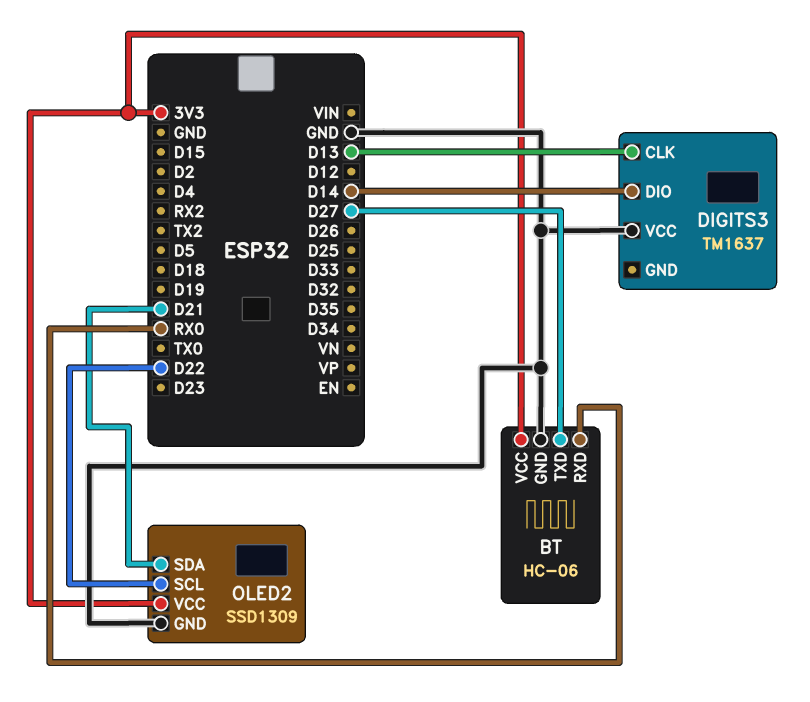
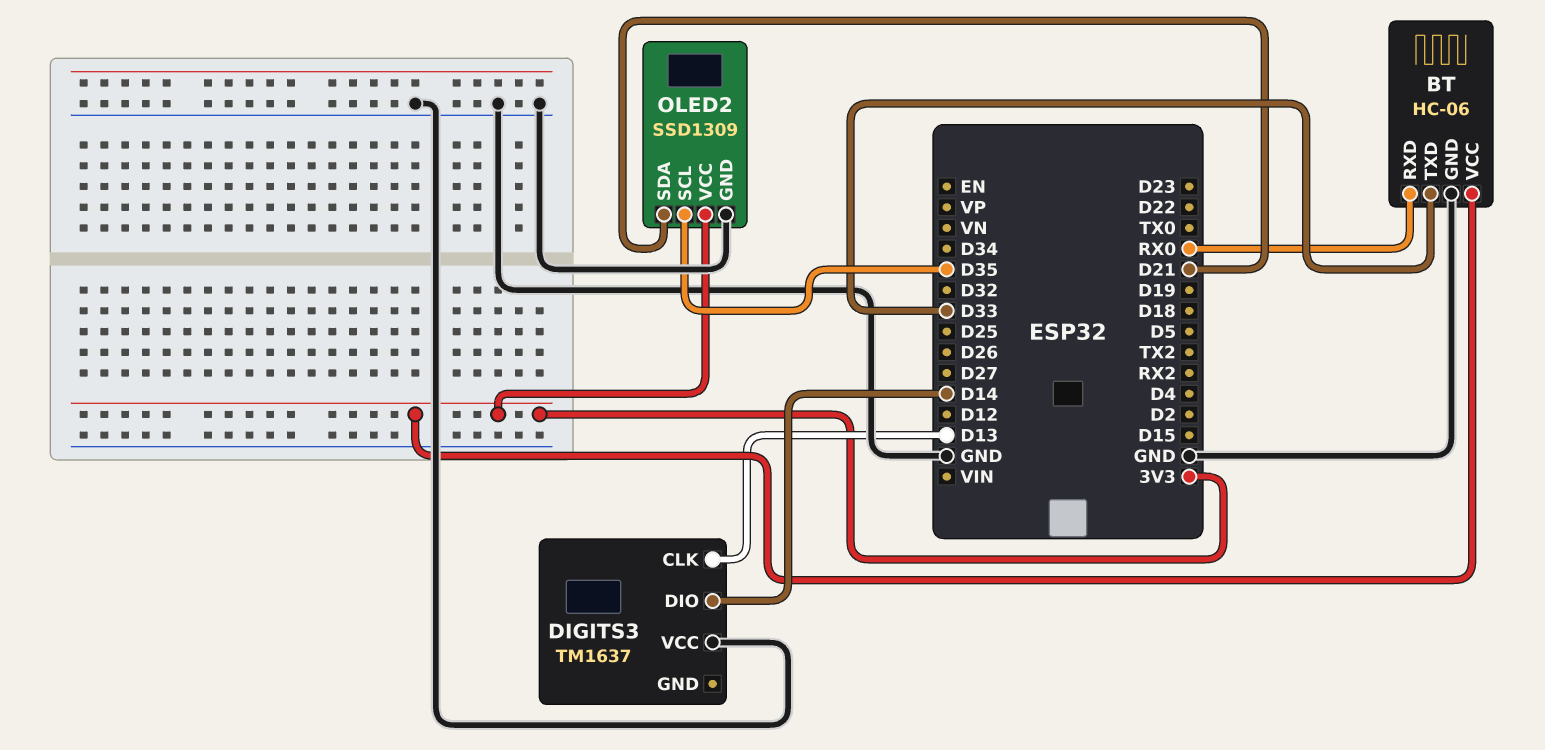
BT pin TXD: D27 -> D33
OLED2 pin SCL: D22 -> D35

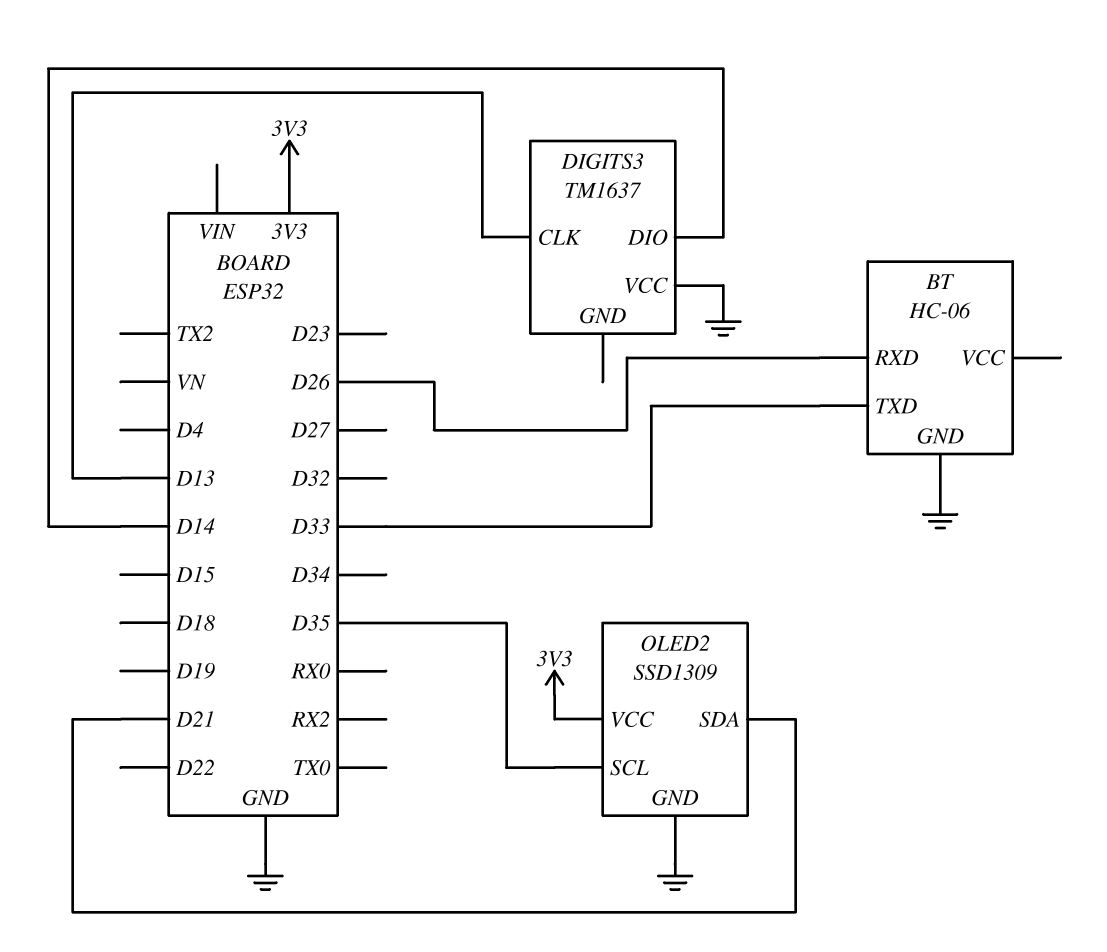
BT pin RXD: RX0 -> D26
BT pin VCC: 3V3 -> none

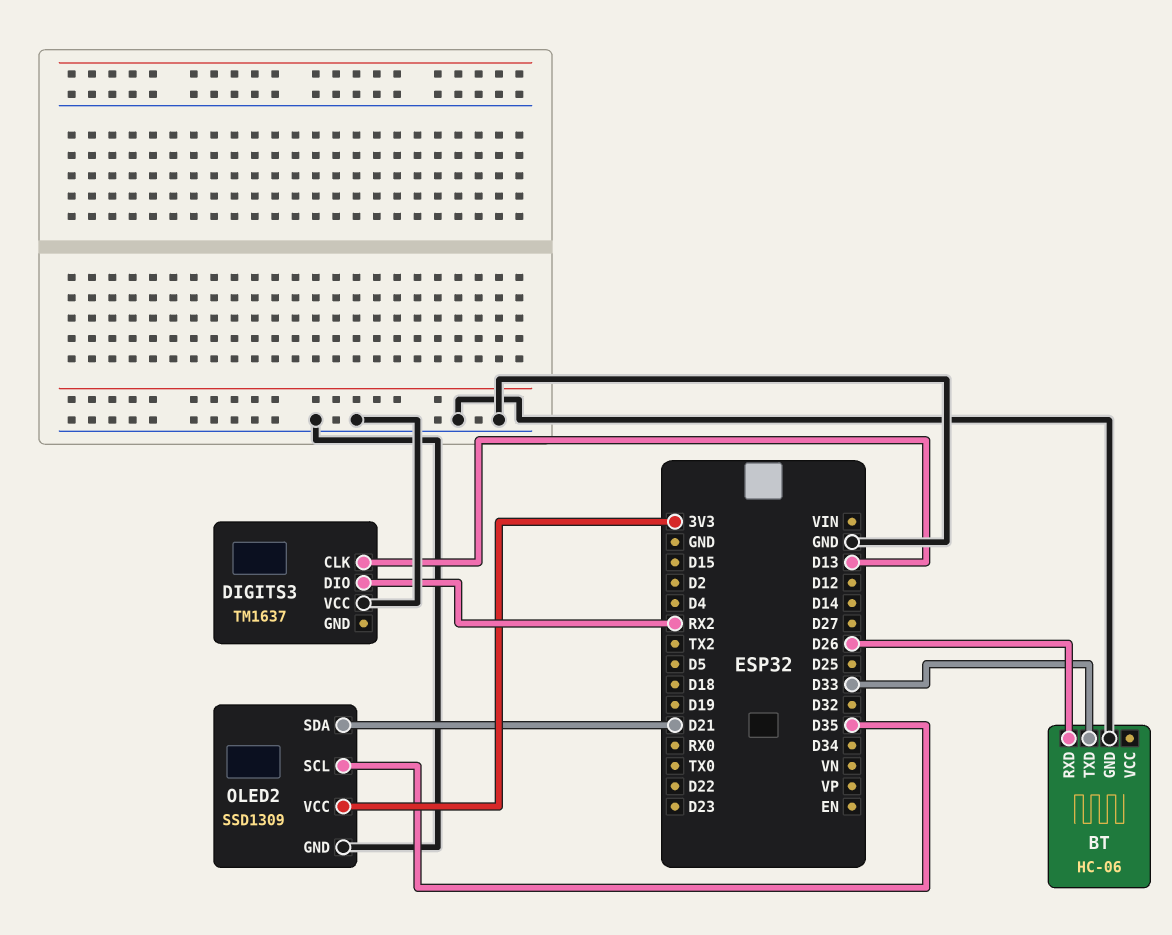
DIGITS3 pin DIO: D14 -> RX2

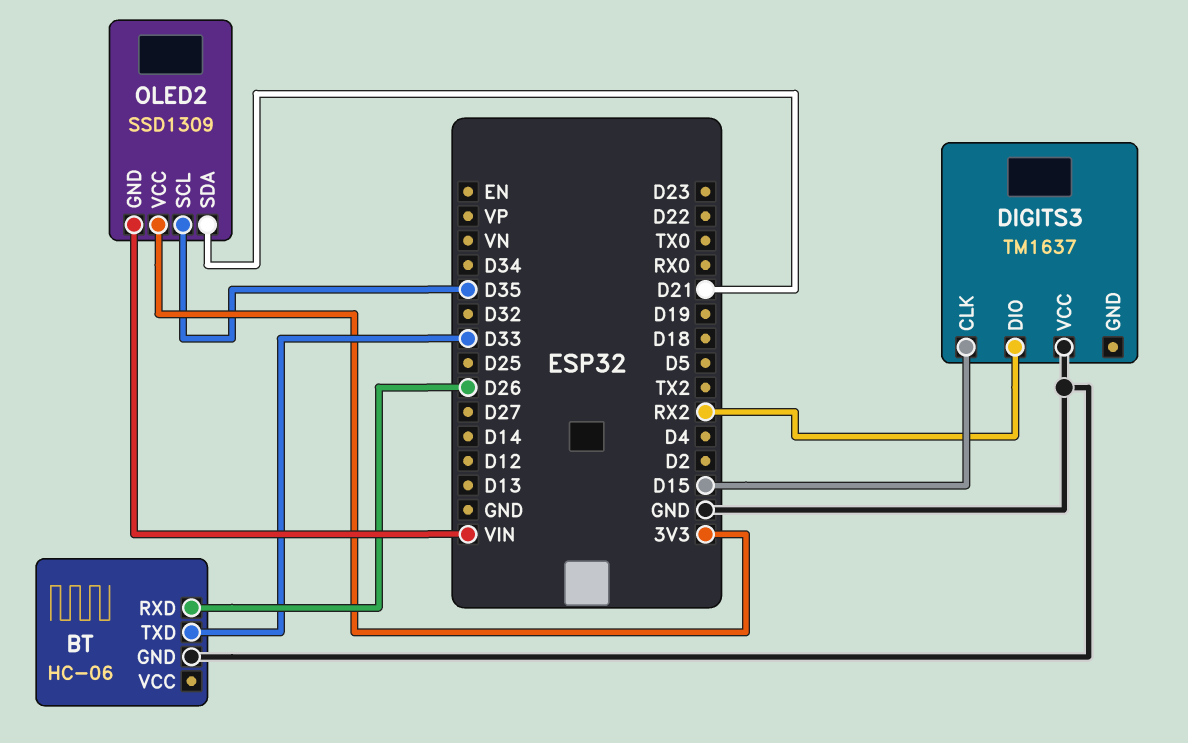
DIGITS3 pin CLK: D13 -> D15
OLED2 pin GND: GND -> VIN

